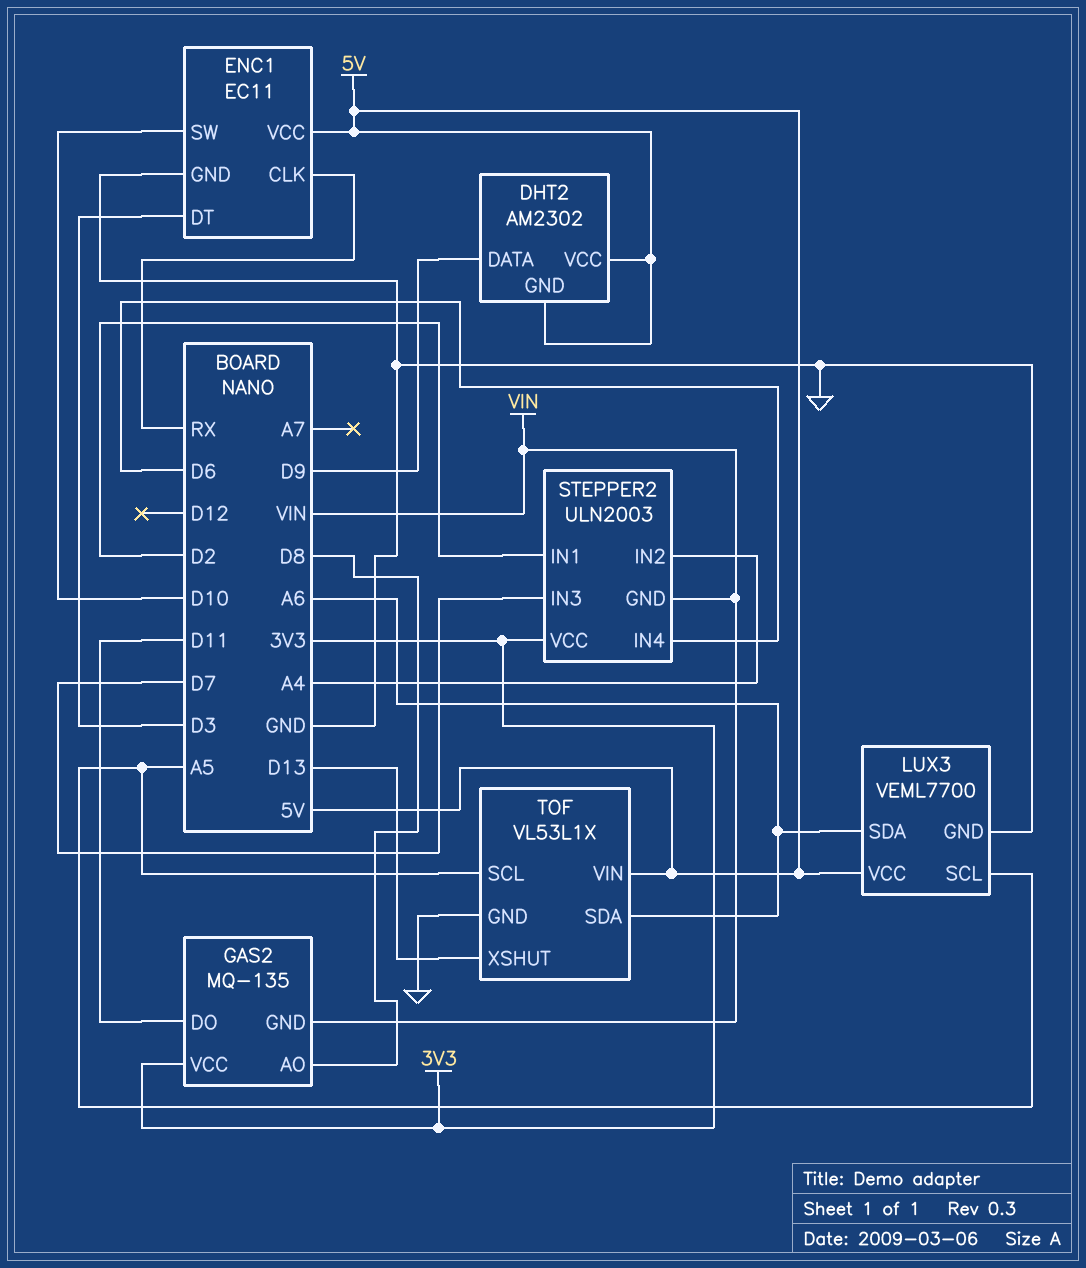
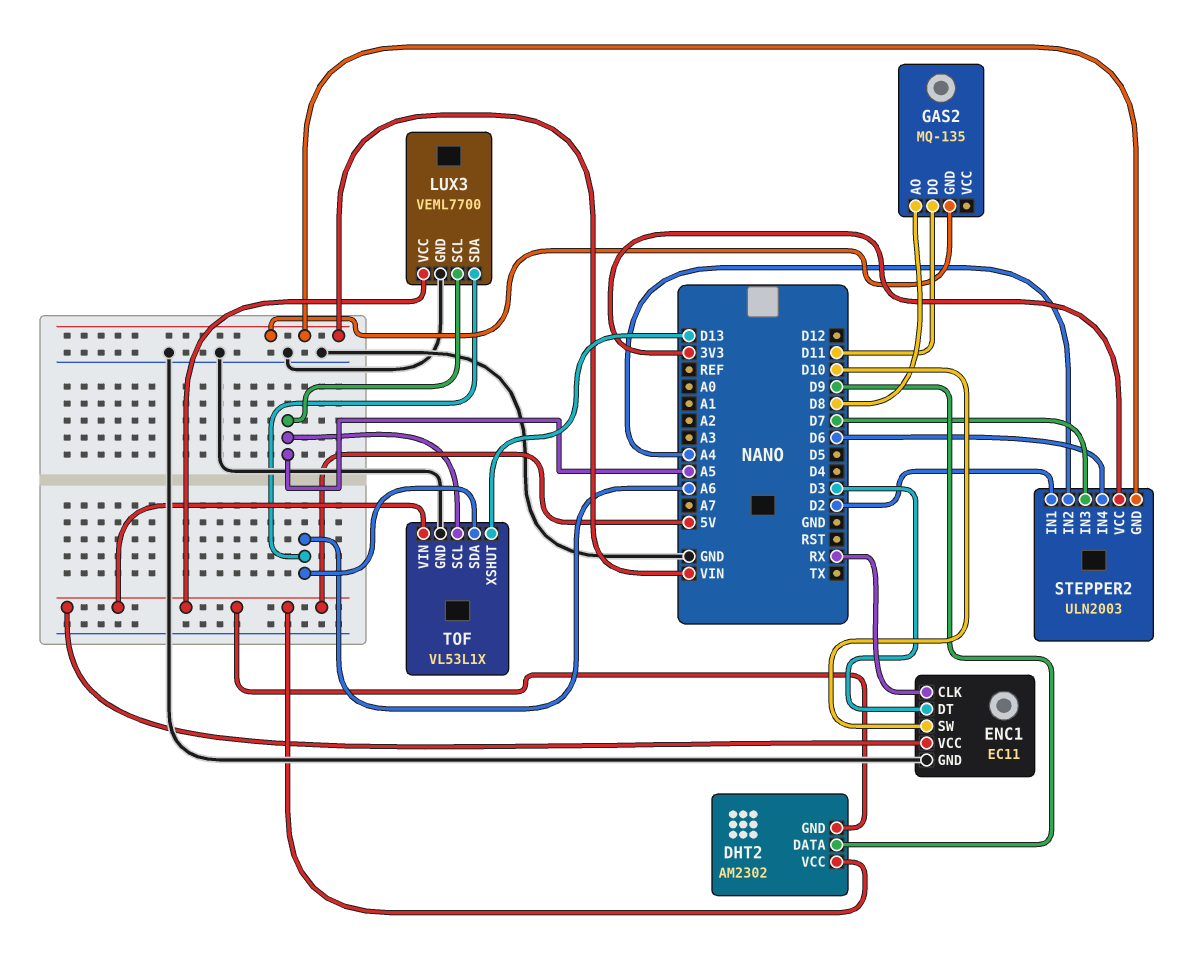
GAS2 pin VCC: 3V3 -> none

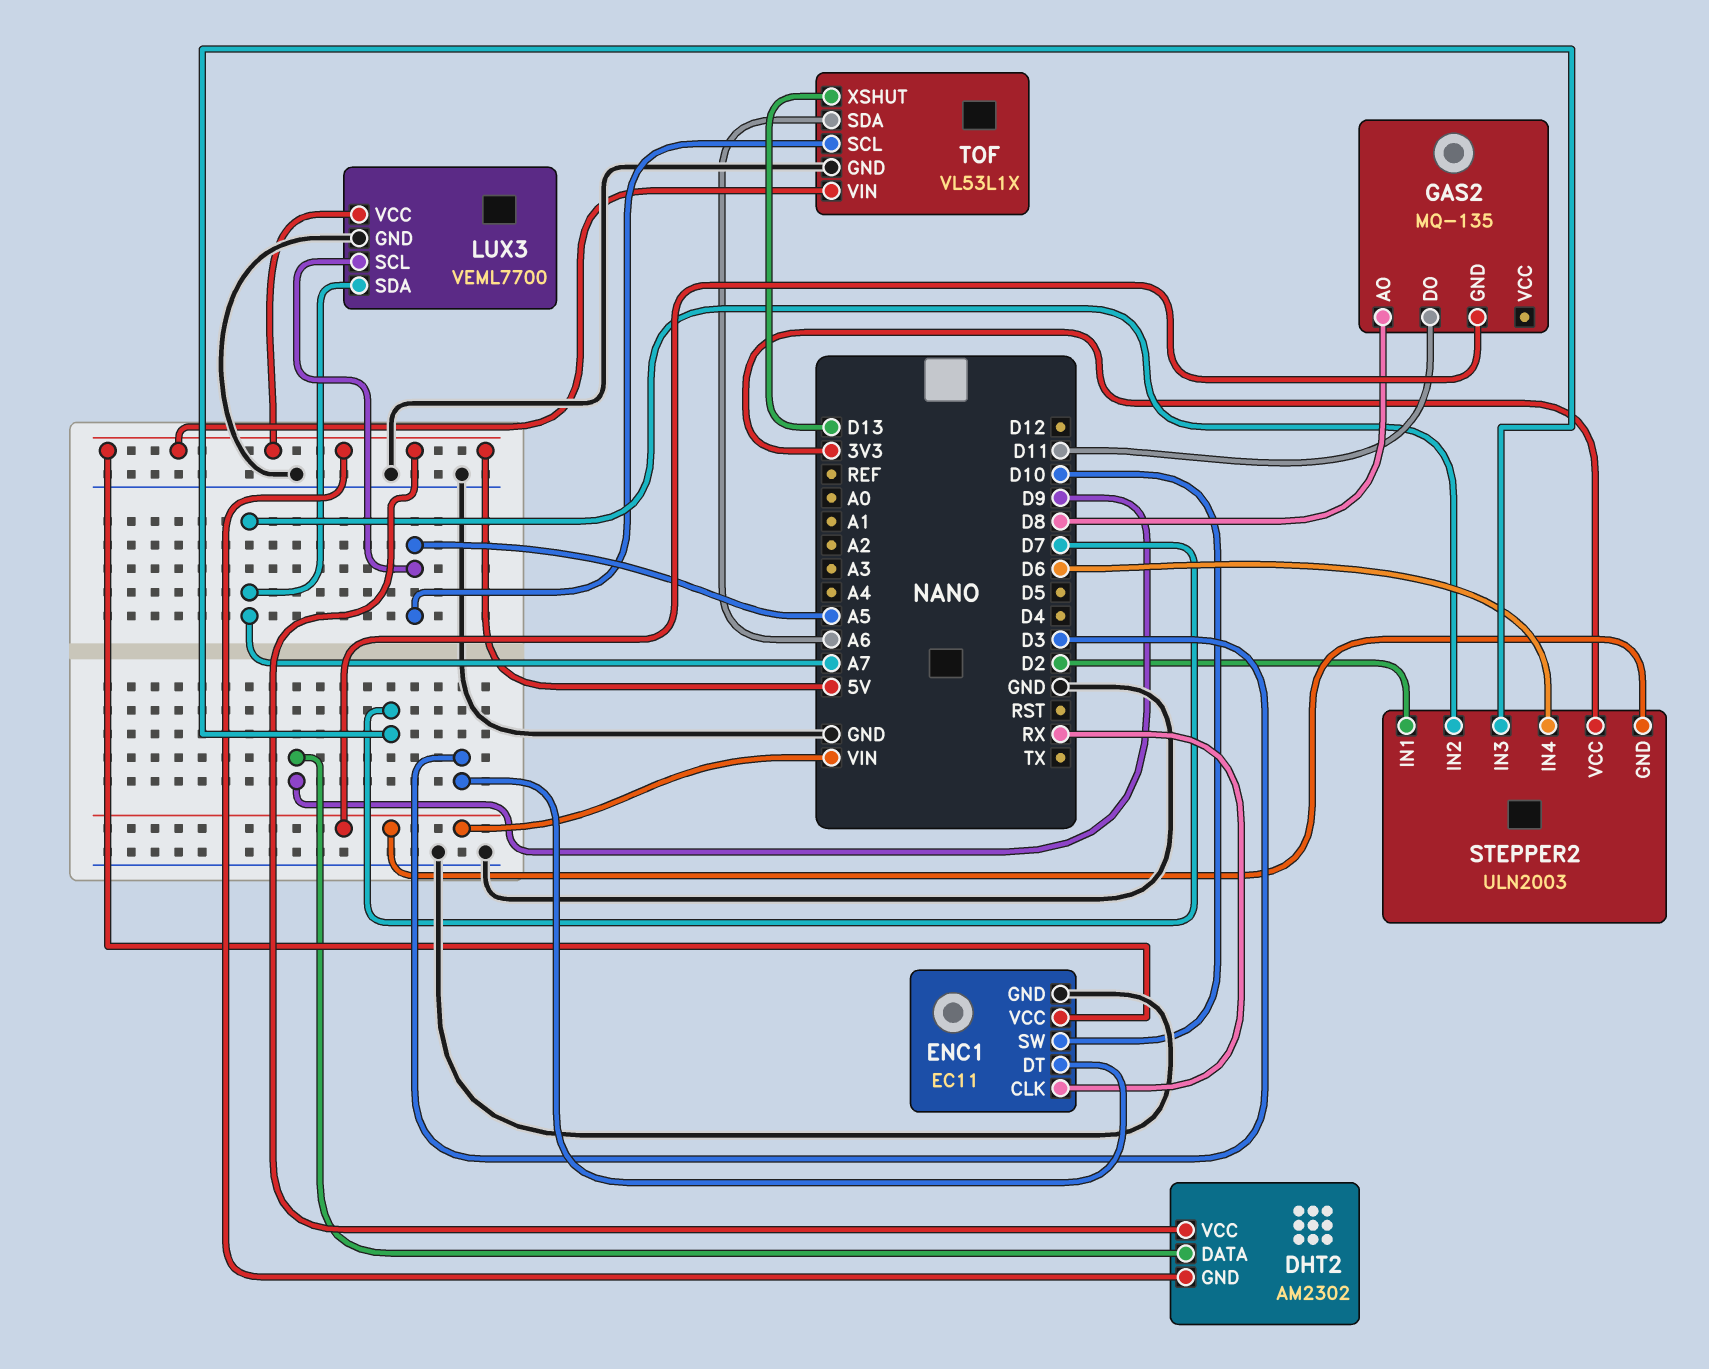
LUX3 pin SDA: A6 -> A7
STEPPER2 pin IN2: A4 -> A7

